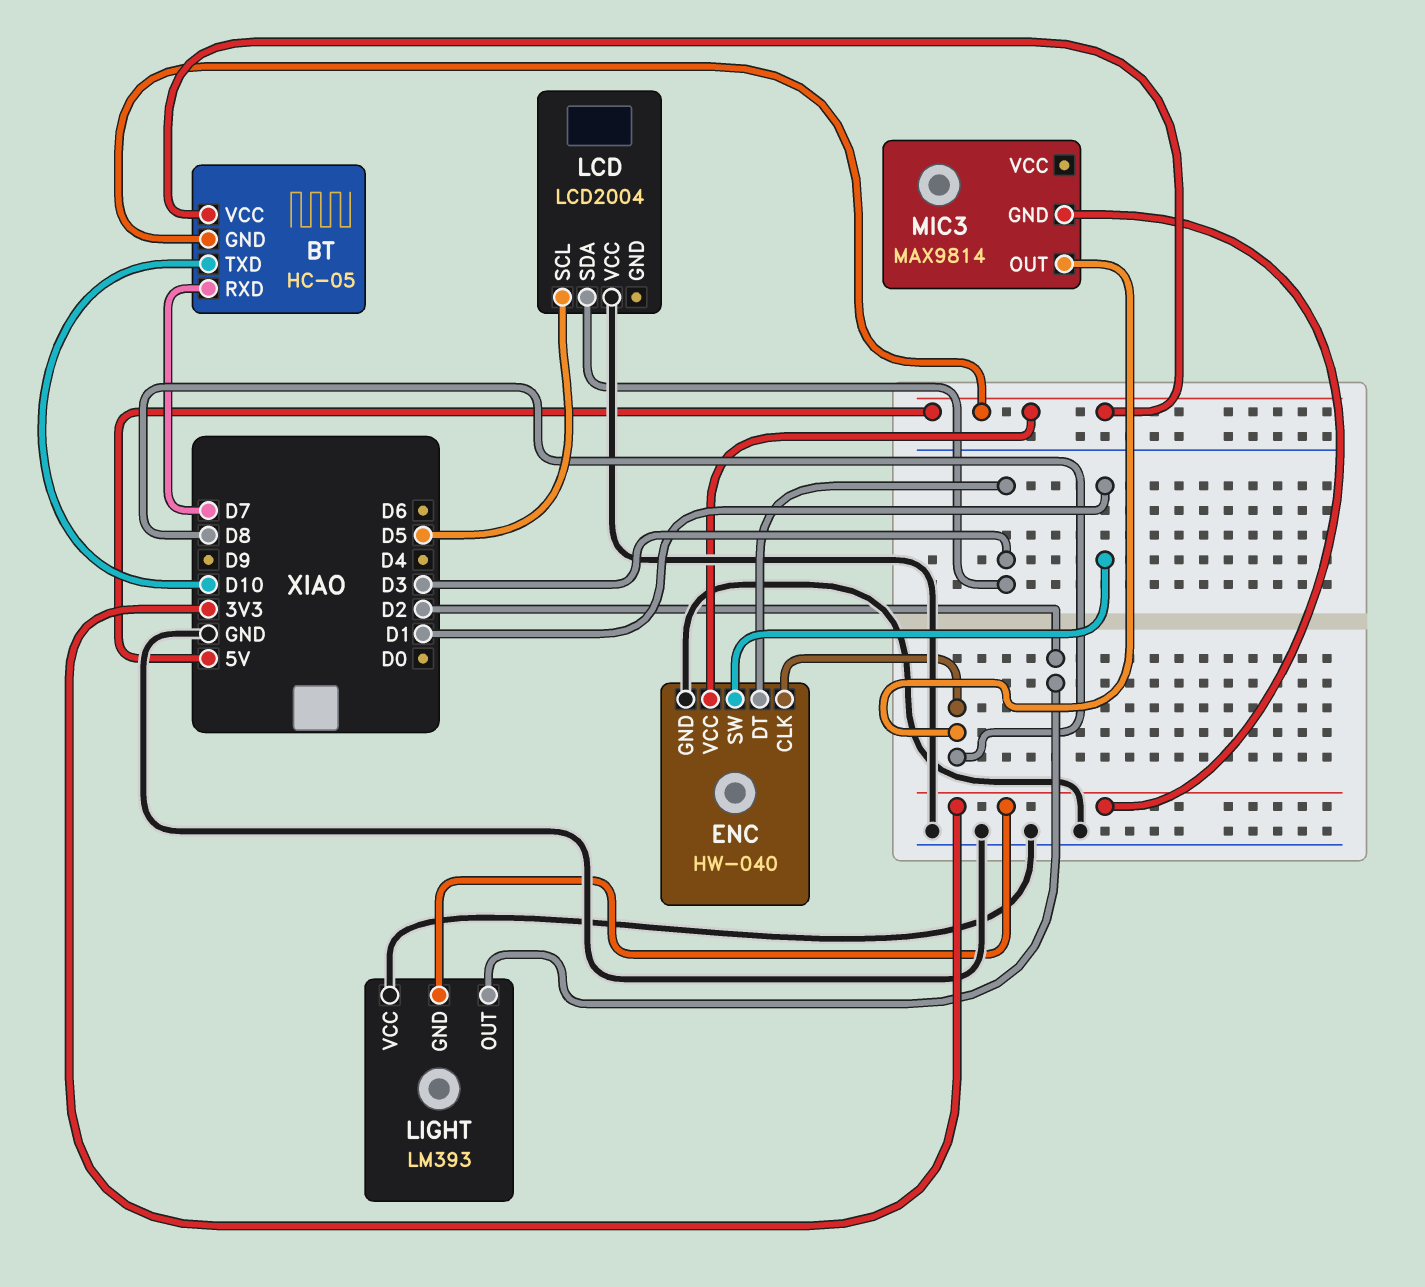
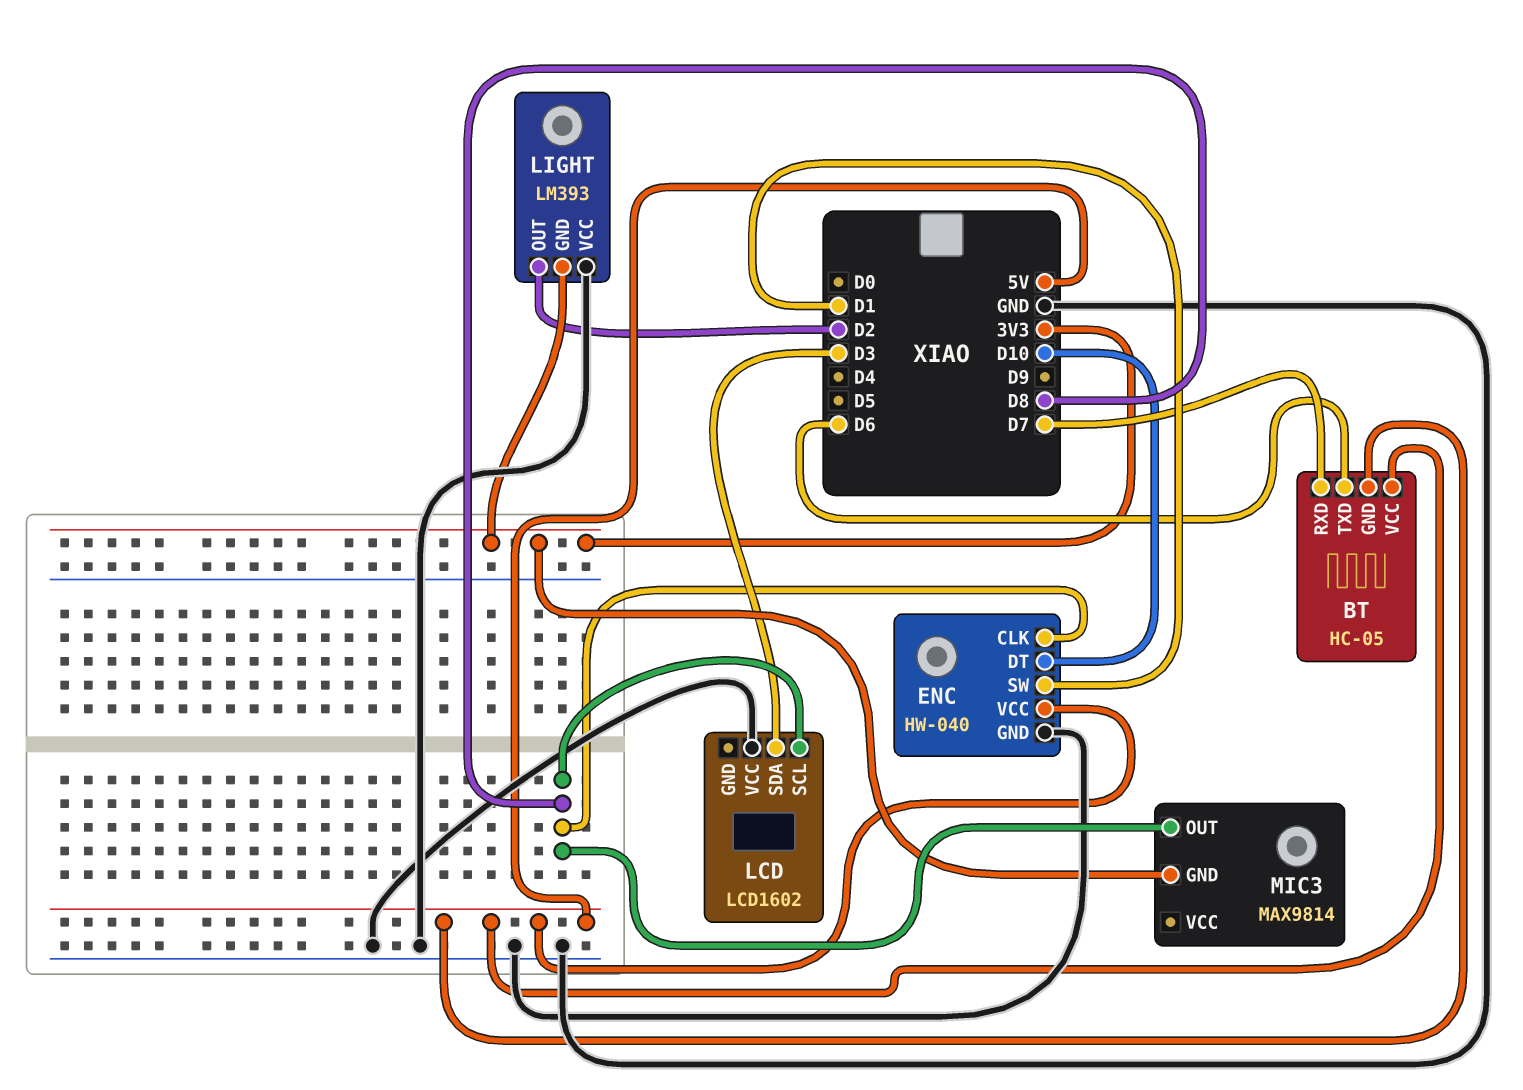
BT pin TXD: D10 -> D6
ENC pin DT: D3 -> D10
LCD: LCD2004 -> LCD1602
LCD pin SCL: D5 -> D8

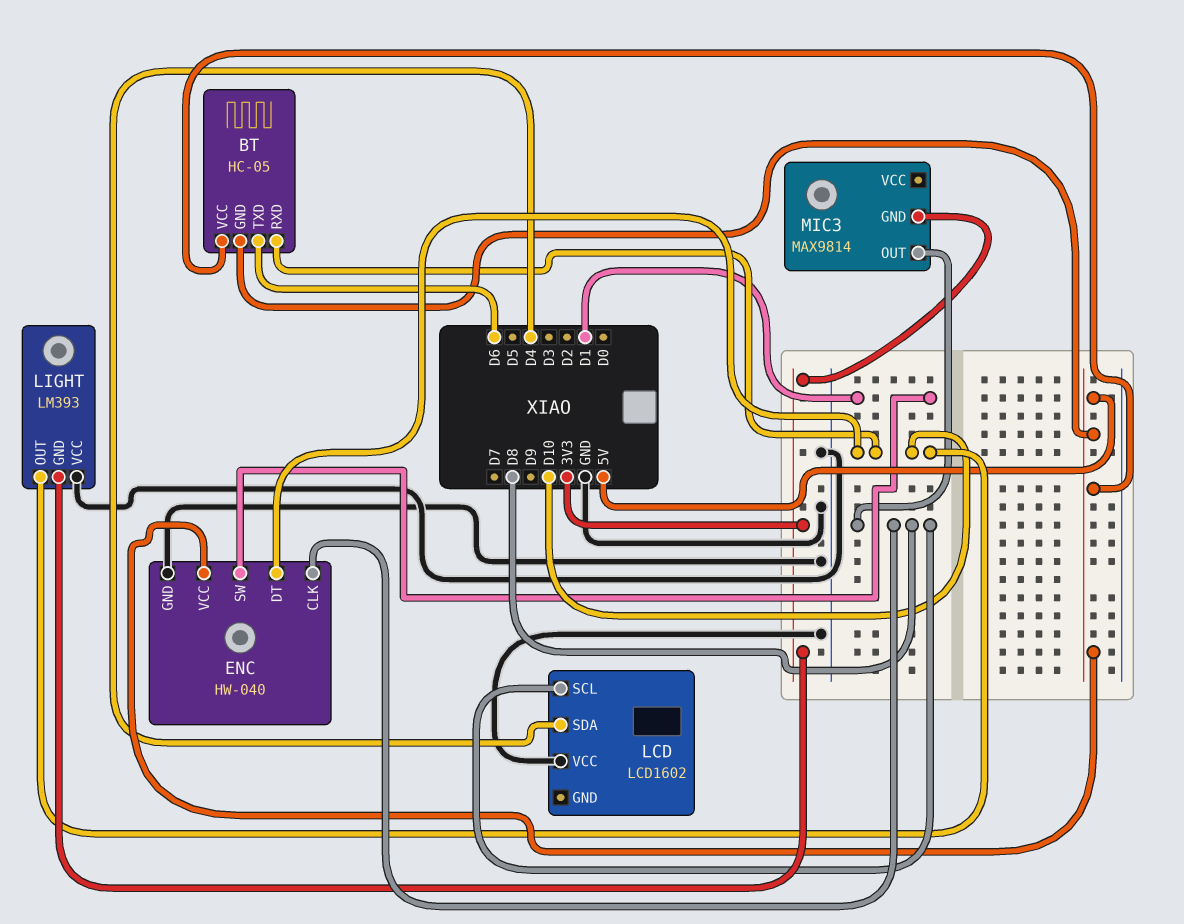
BT pin RXD: D7 -> D10
LCD pin SDA: D3 -> D4
LIGHT pin OUT: D2 -> D10

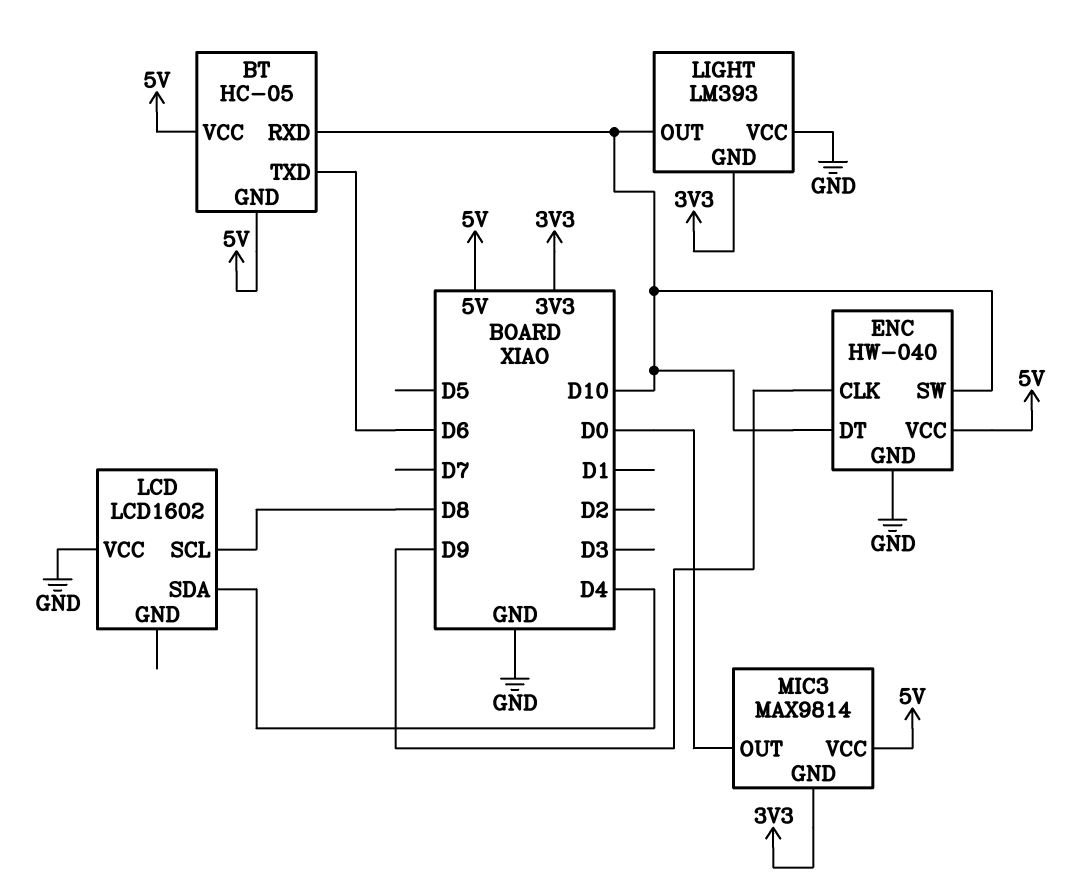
ENC pin CLK: D8 -> D9
ENC pin SW: D1 -> D10
MIC3 pin OUT: D8 -> D0
MIC3 pin VCC: none -> 5V

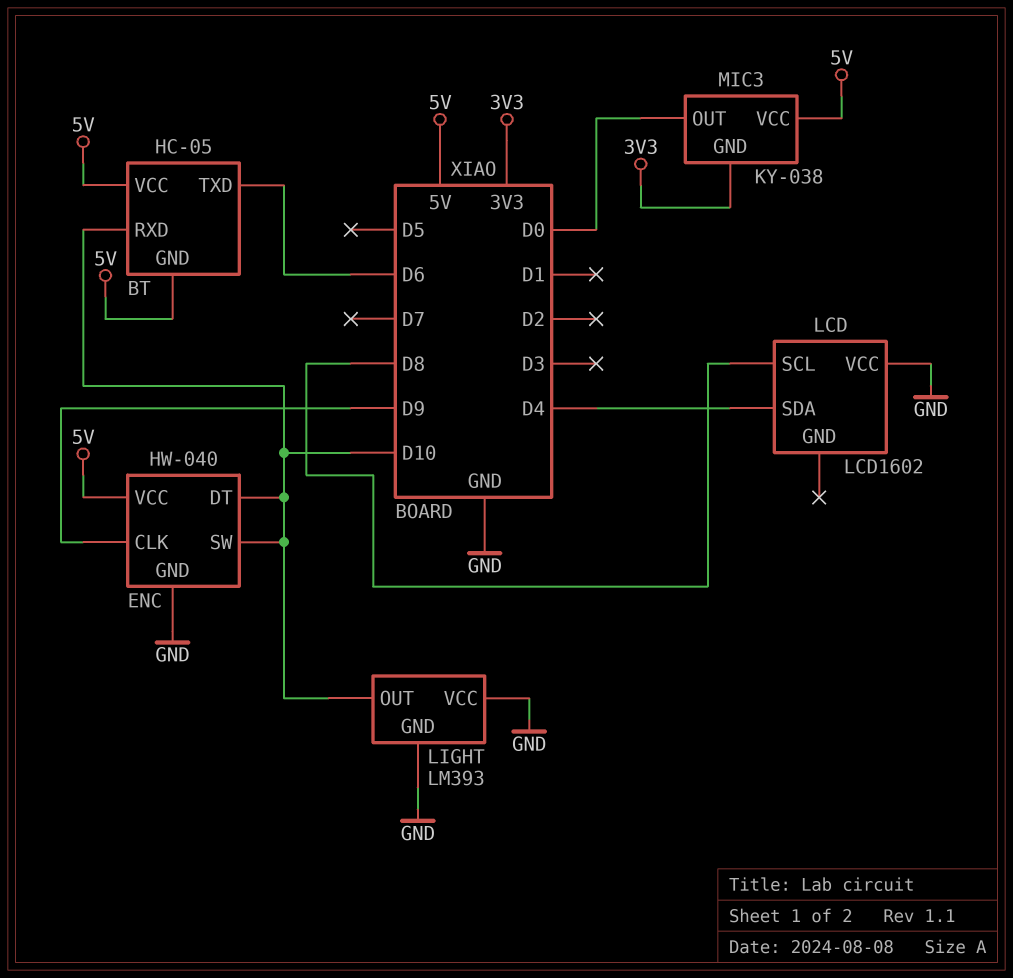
LIGHT pin GND: 3V3 -> GND
MIC3: MAX9814 -> KY-038

